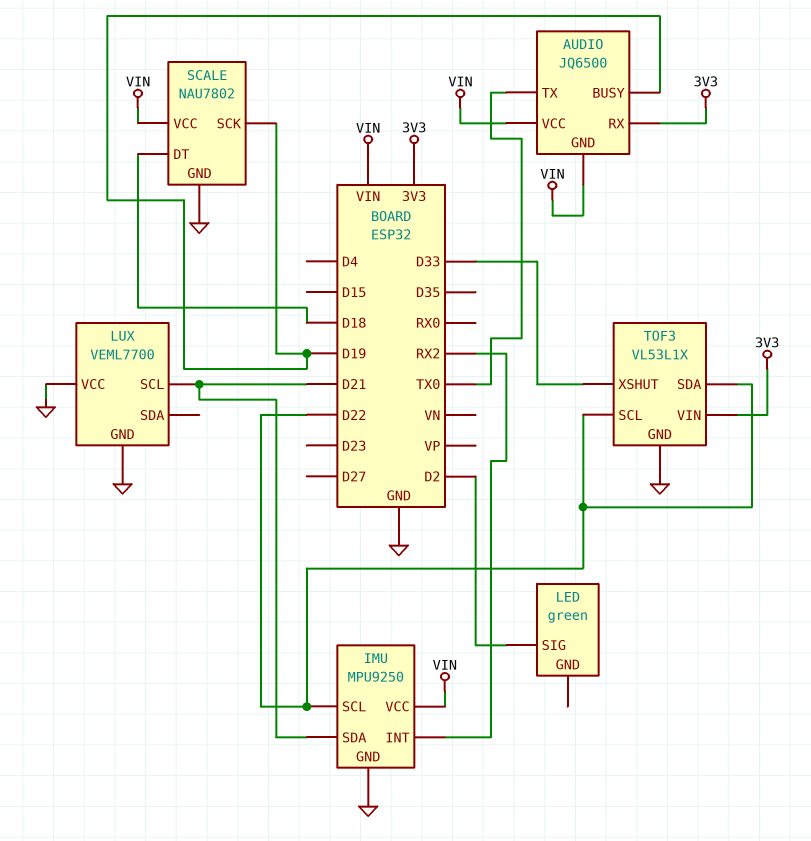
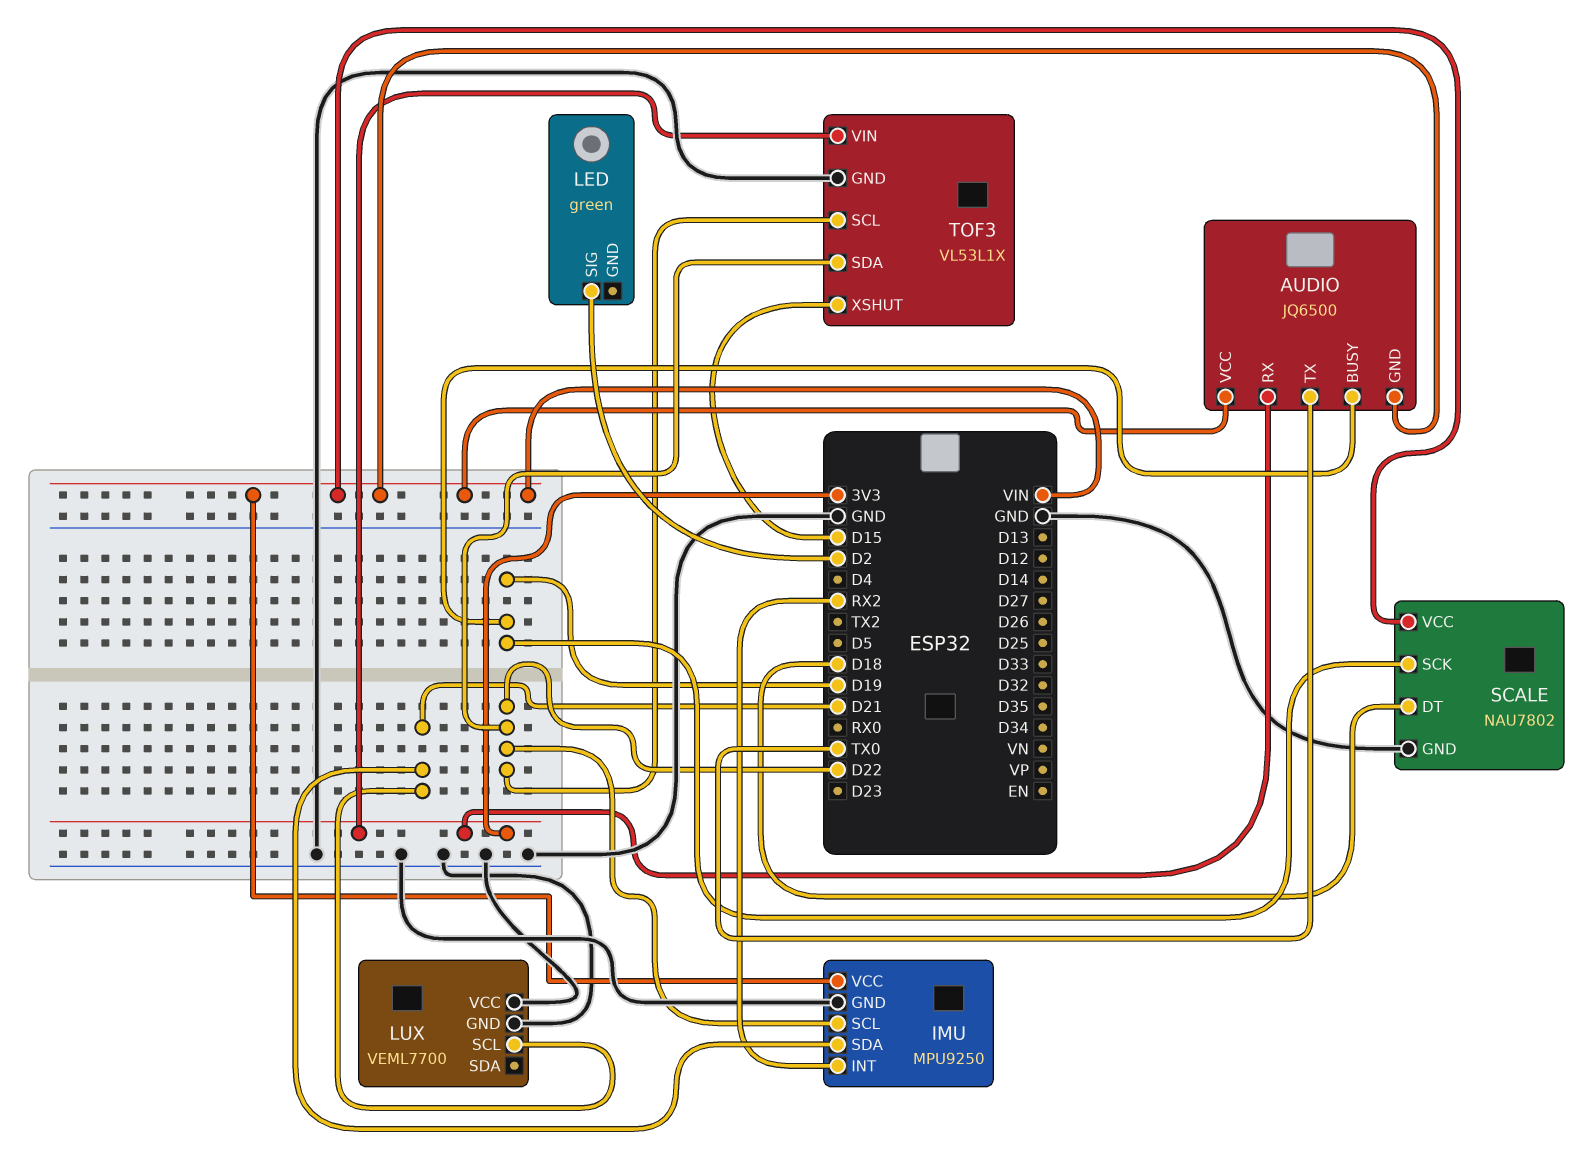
TOF3 pin XSHUT: D33 -> D15

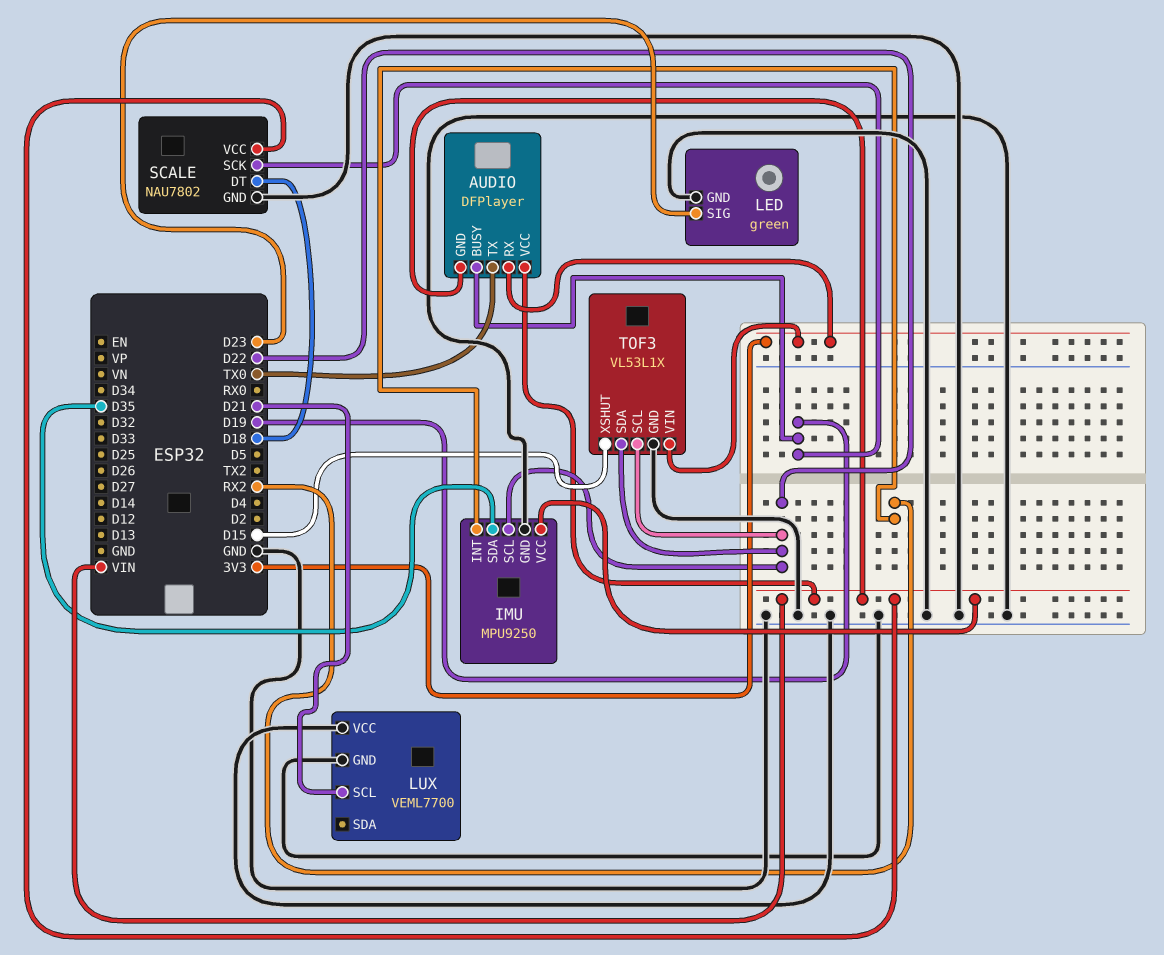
AUDIO: JQ6500 -> DFPlayer
IMU pin SDA: D21 -> D35
LED pin GND: none -> GND
LED pin SIG: D2 -> D23

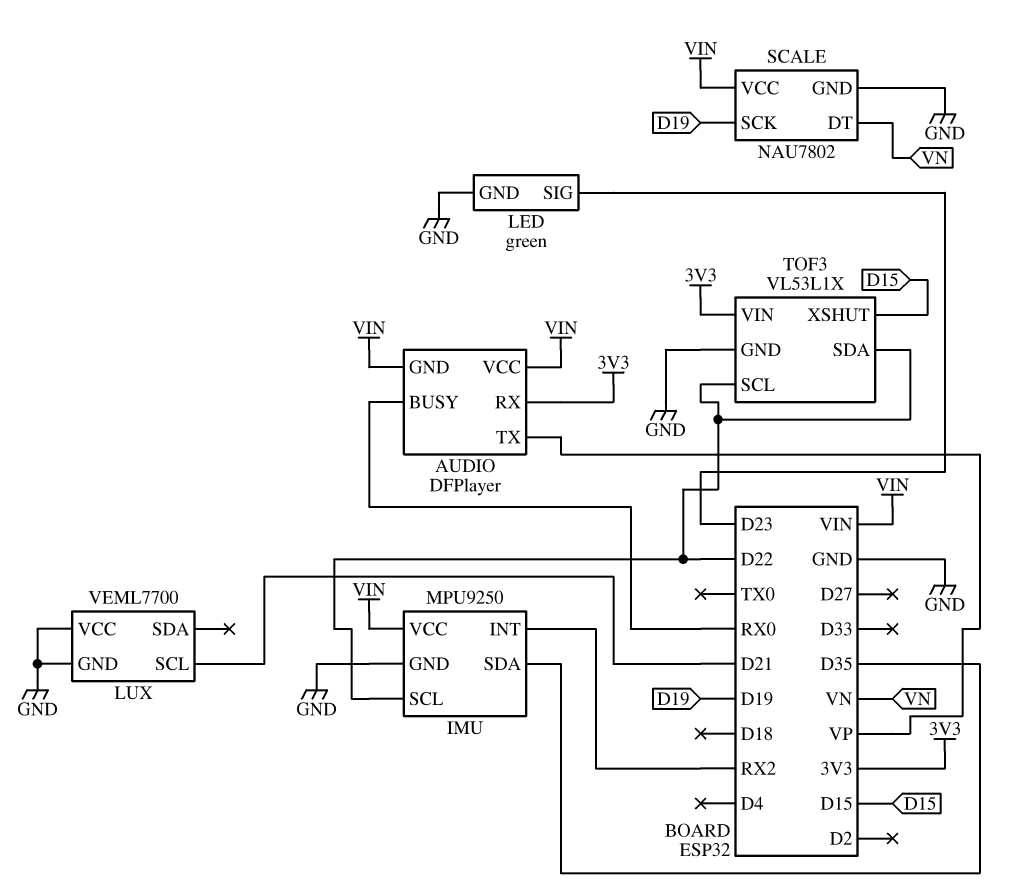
AUDIO pin BUSY: D19 -> RX0
AUDIO pin TX: TX0 -> VP
SCALE pin DT: D18 -> VN

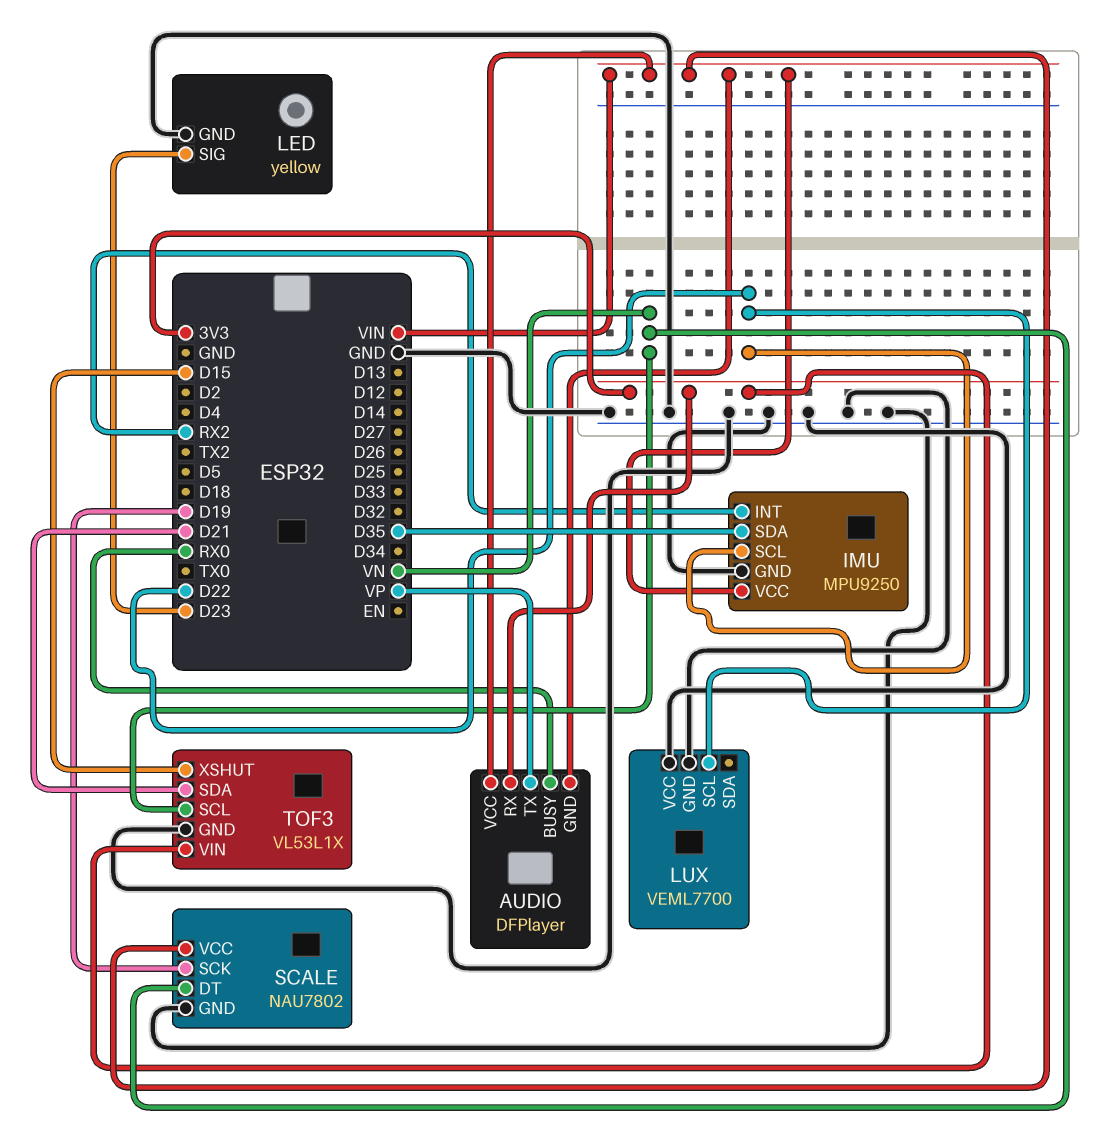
LED: green -> yellow
LUX pin SCL: D21 -> D22
TOF3 pin SCL: D22 -> VN
TOF3 pin SDA: D22 -> D21

